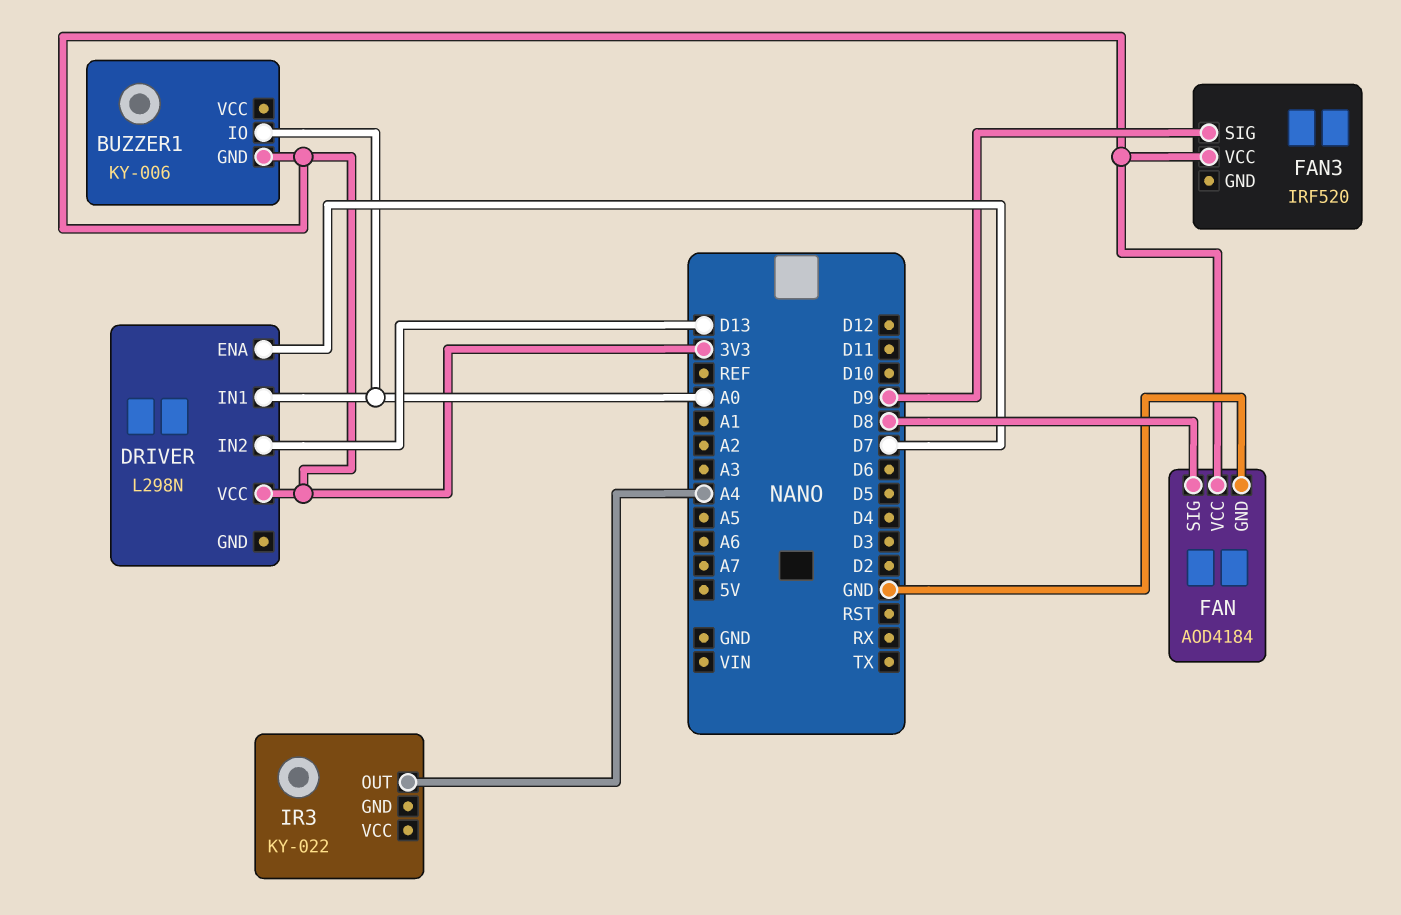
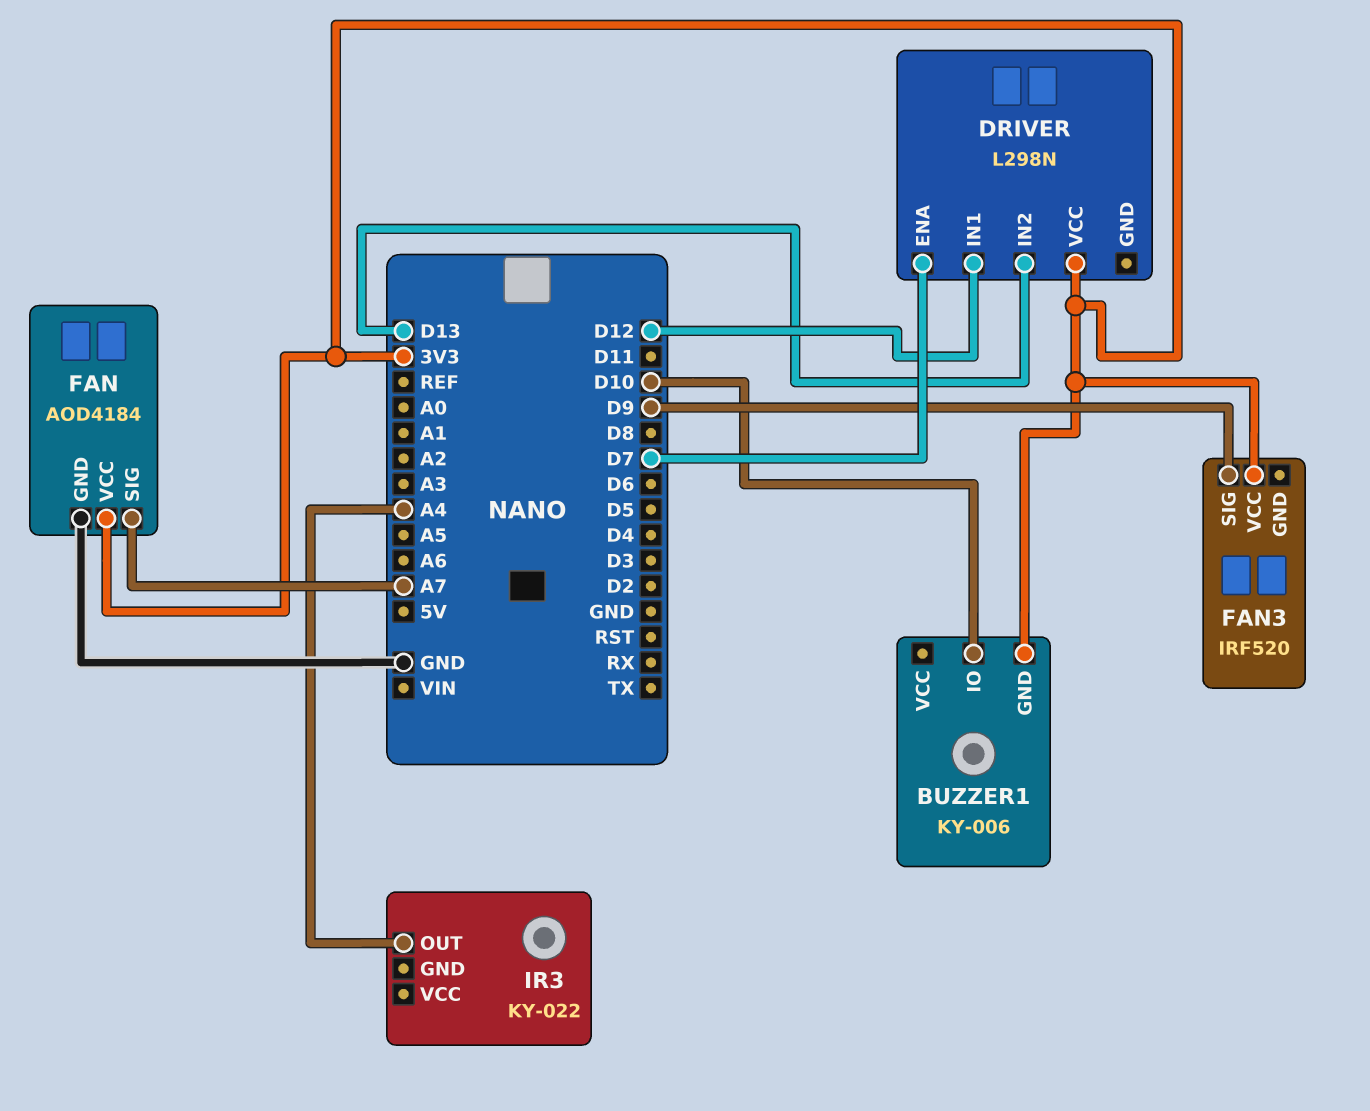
BUZZER1 pin IO: A0 -> D10
DRIVER pin IN1: A0 -> D12
FAN pin SIG: D8 -> A7

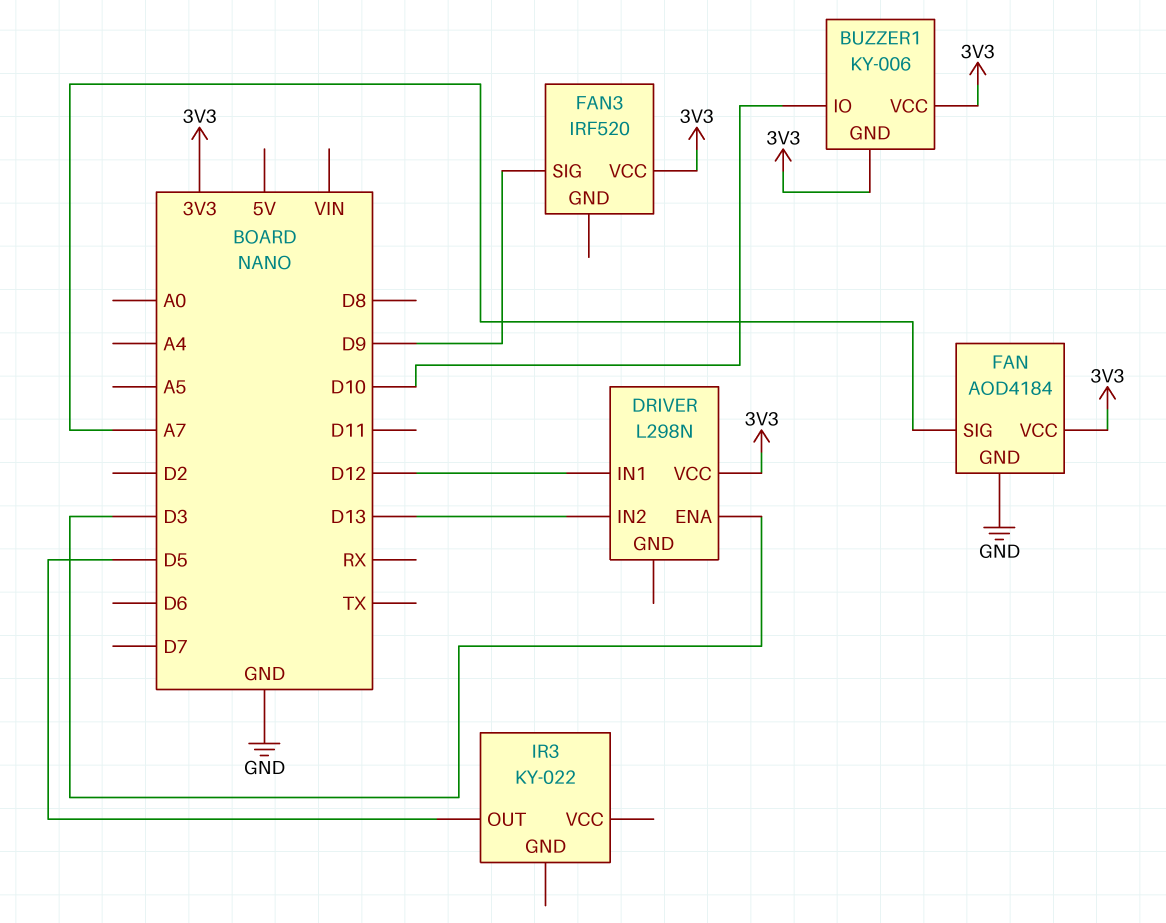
BUZZER1 pin VCC: none -> 3V3
DRIVER pin ENA: D7 -> D3
IR3 pin OUT: A4 -> D5

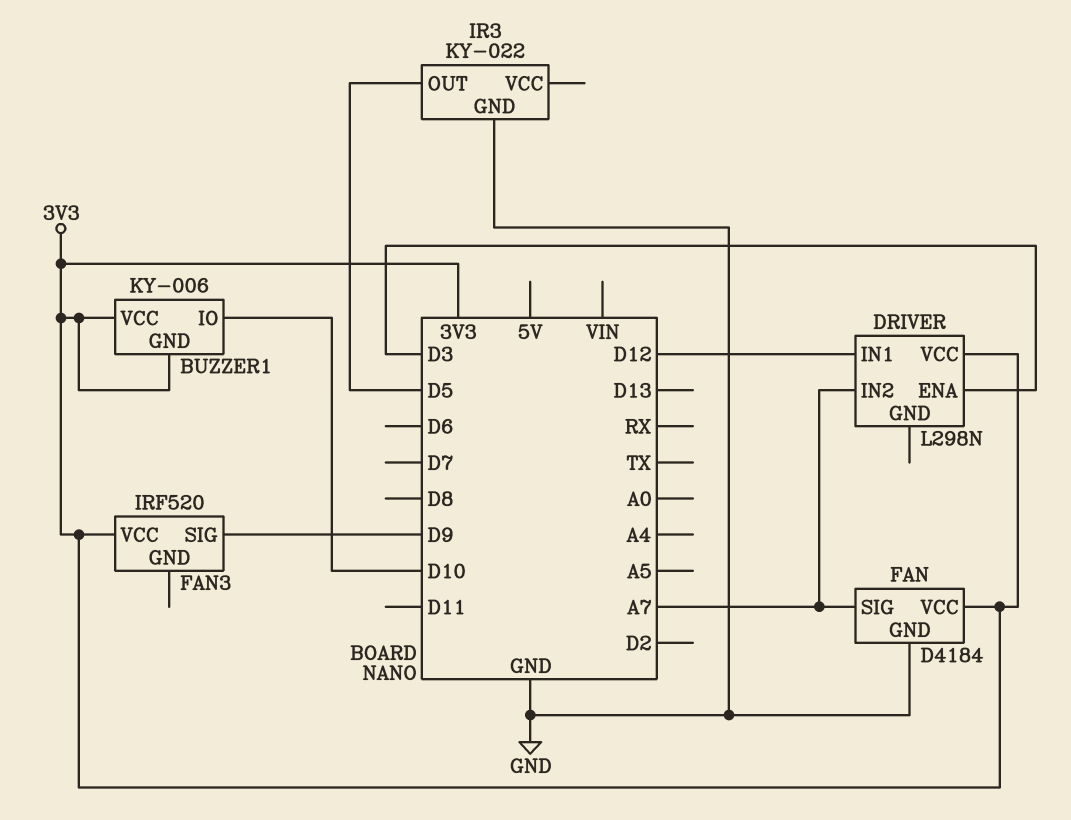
DRIVER pin IN2: D13 -> A7
FAN: AOD4184 -> D4184
IR3 pin GND: none -> GND

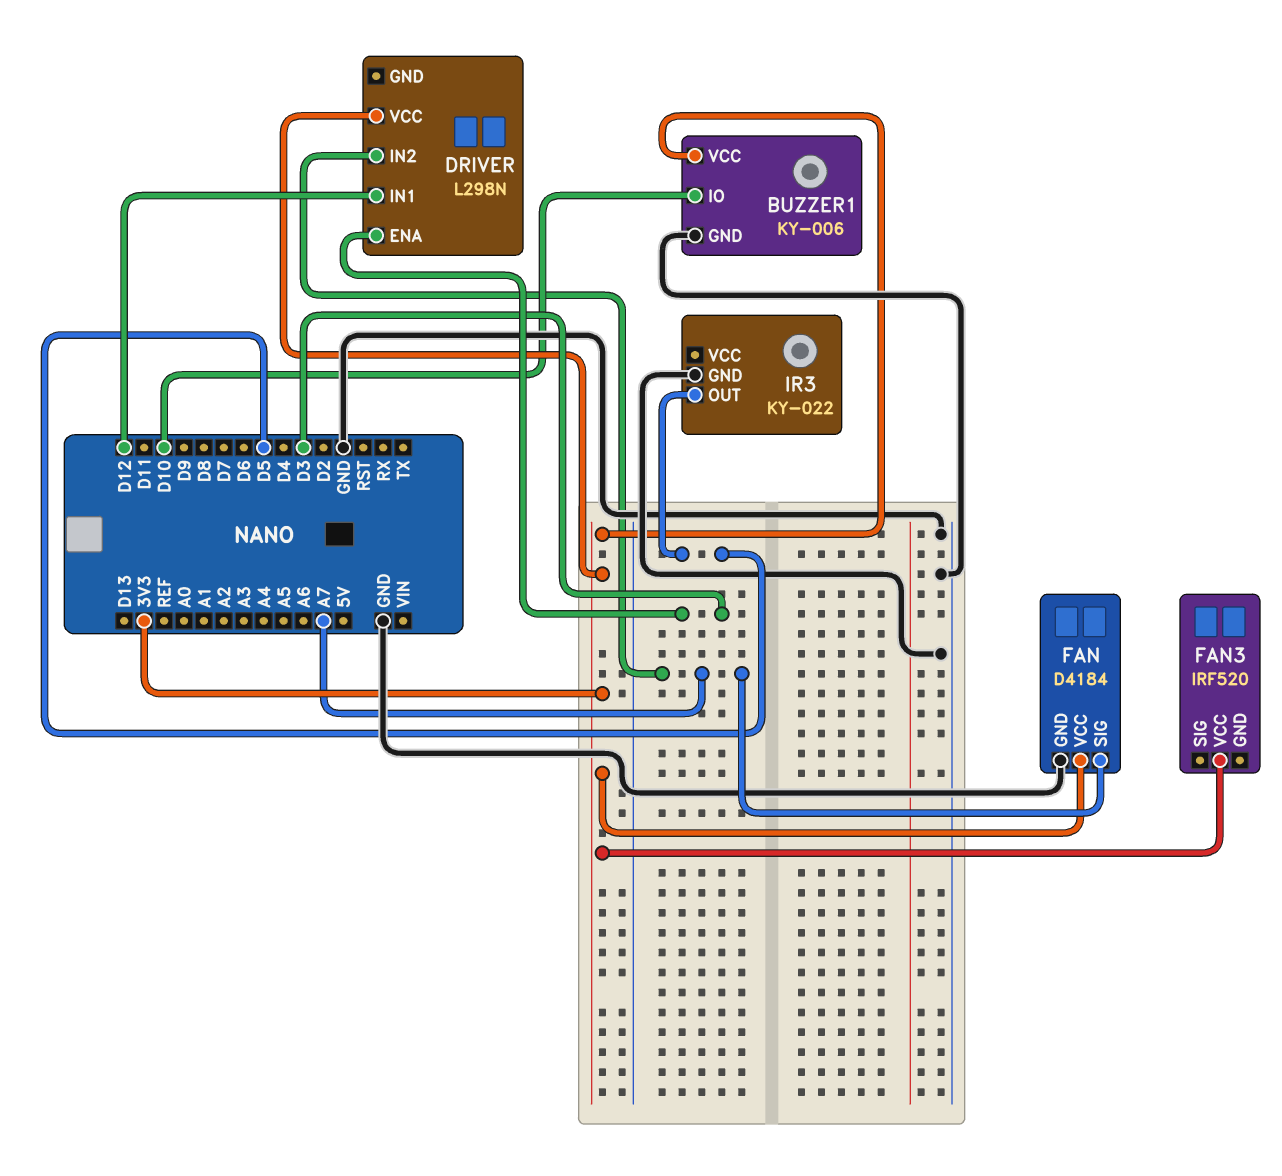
BUZZER1 pin GND: 3V3 -> GND
FAN3 pin SIG: D9 -> none

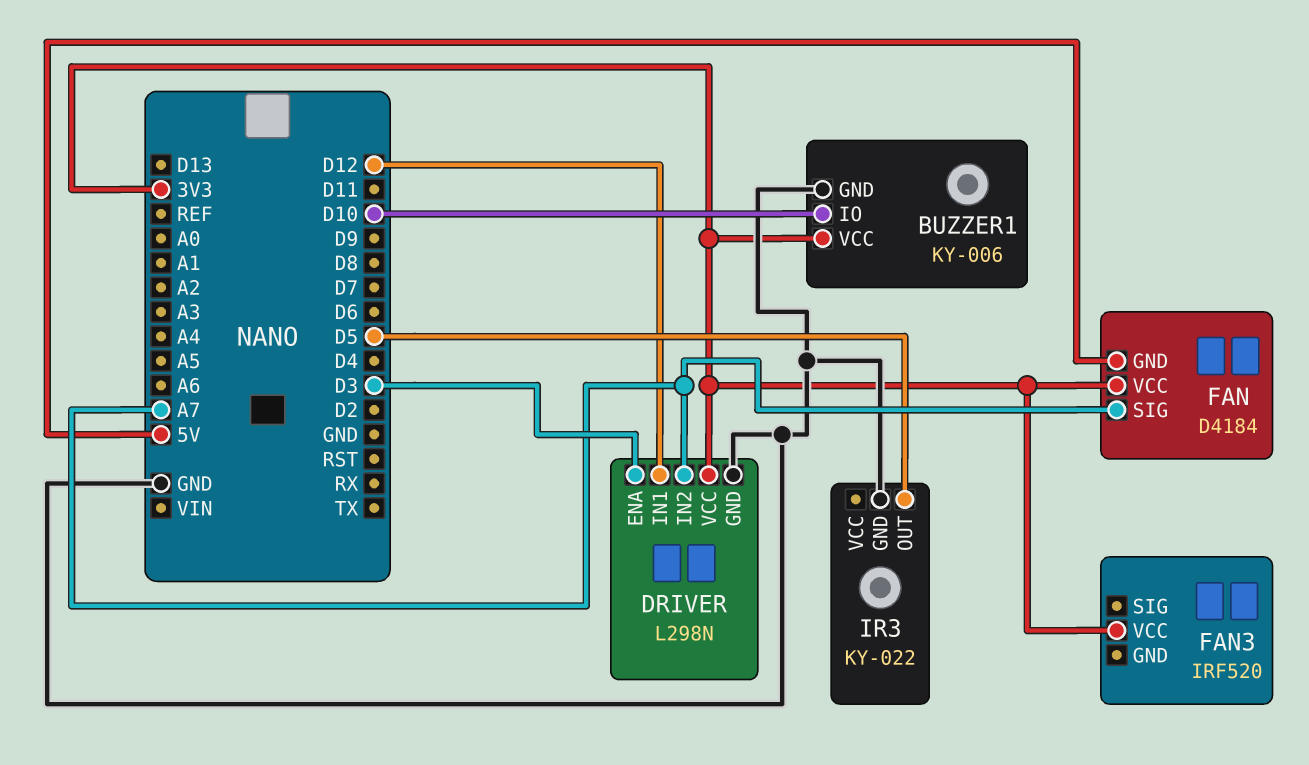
DRIVER pin GND: none -> GND
FAN pin GND: GND -> 5V

